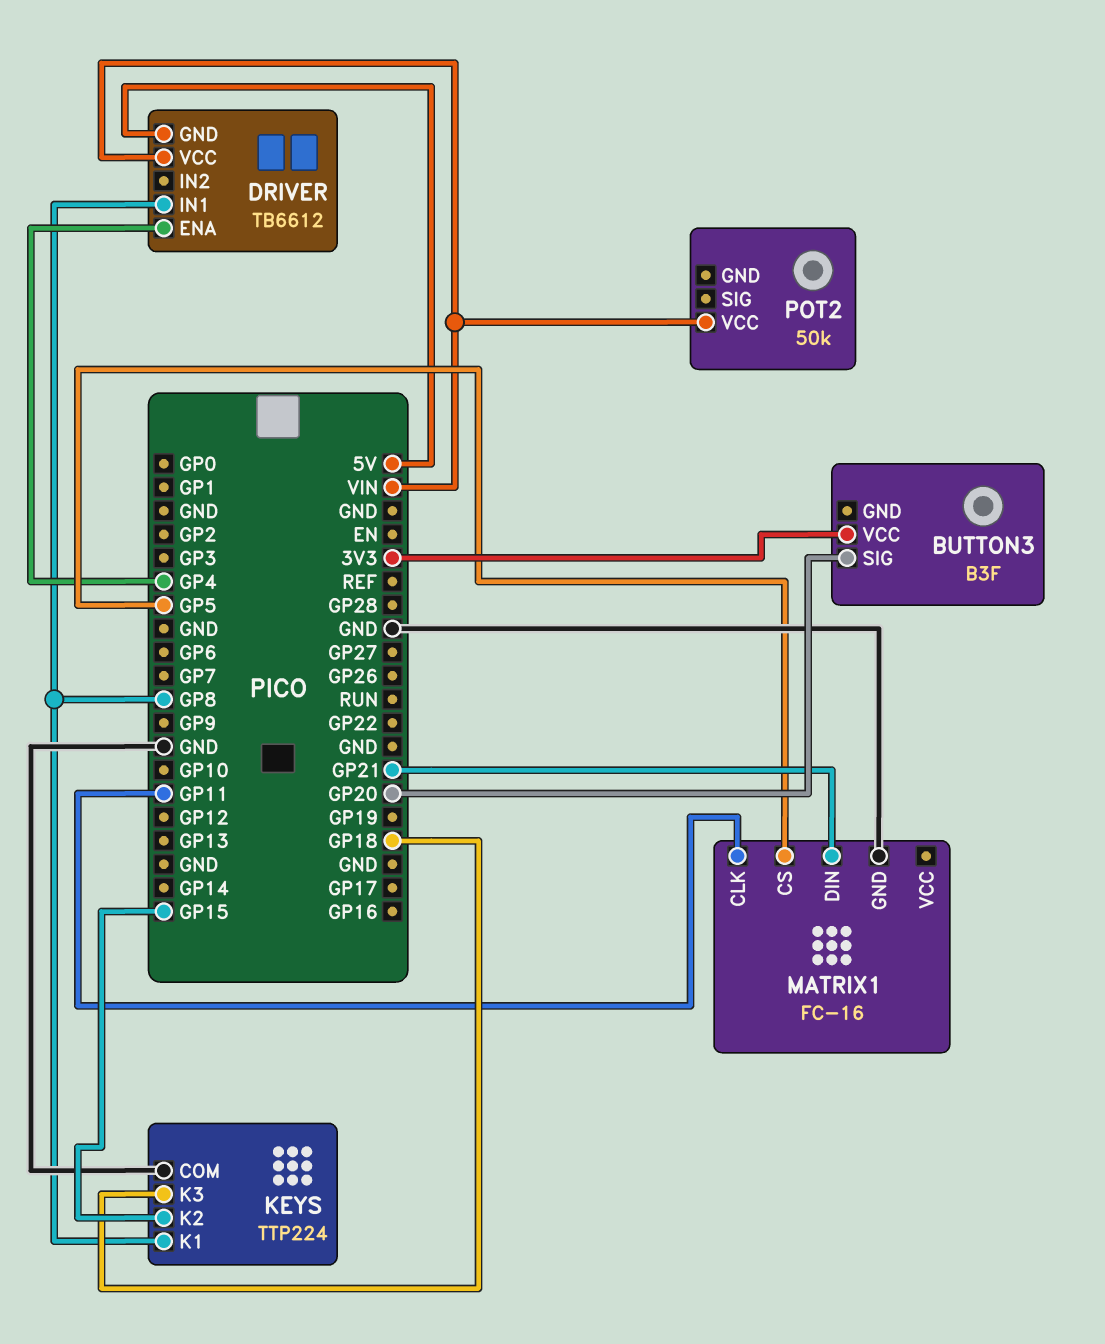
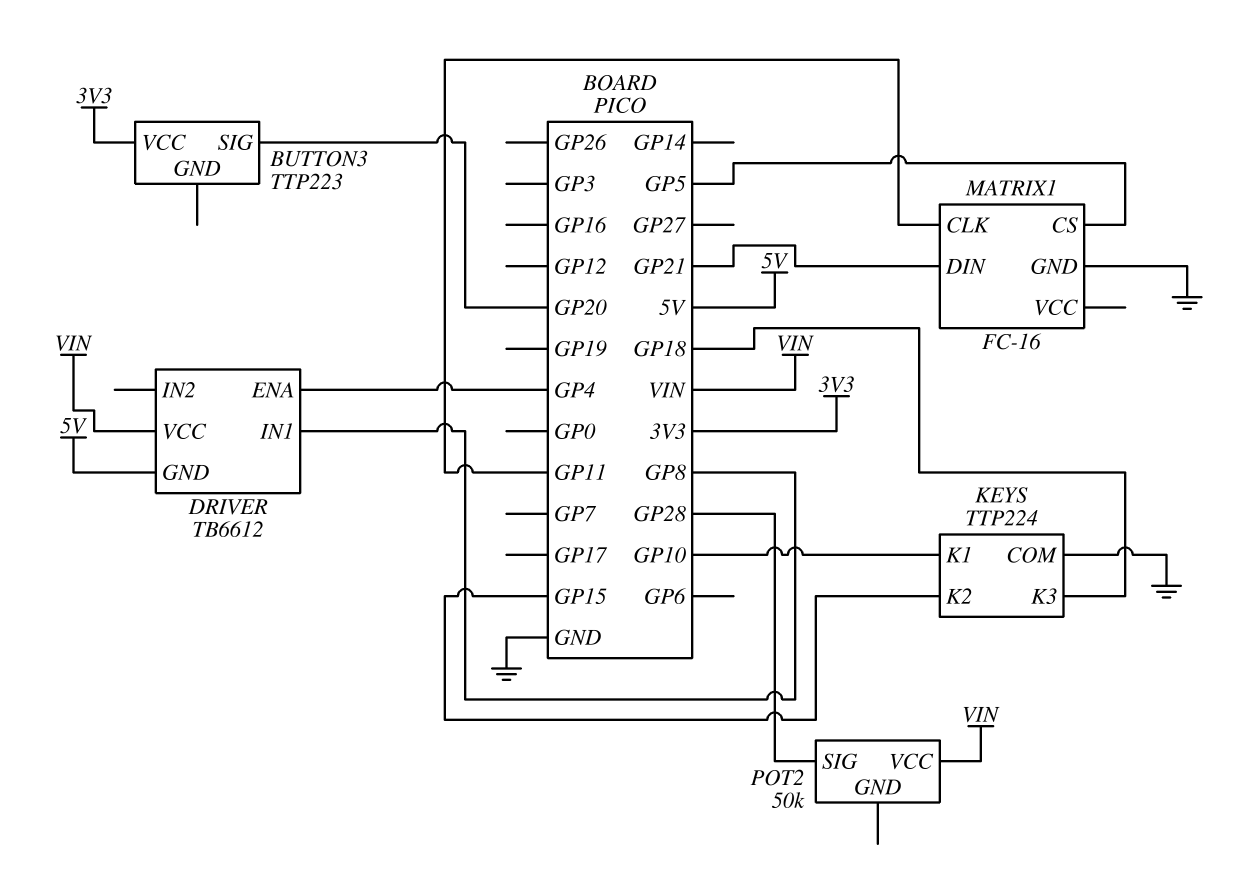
BUTTON3: B3F -> TTP223
KEYS pin K1: GP8 -> GP10
POT2 pin SIG: none -> GP28

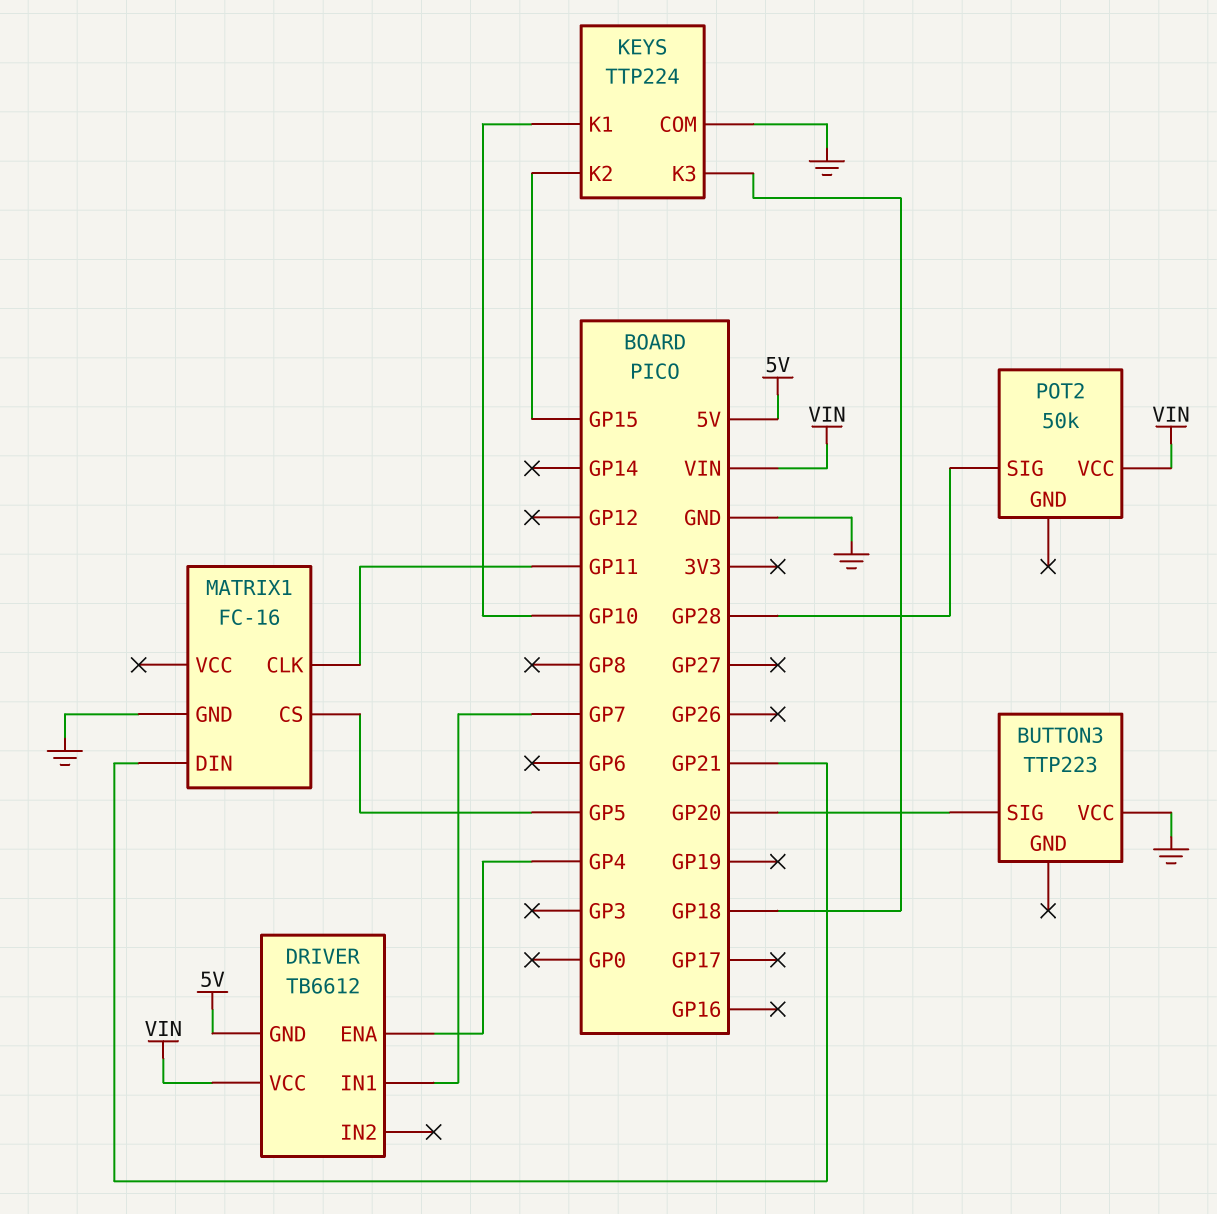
BUTTON3 pin VCC: 3V3 -> GND
DRIVER pin IN1: GP8 -> GP7

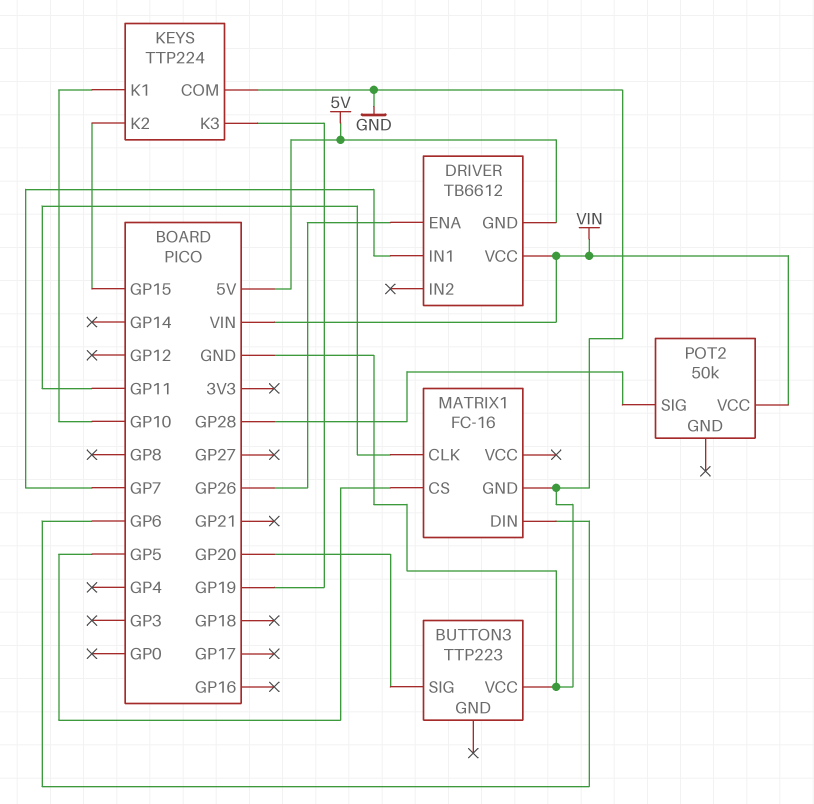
DRIVER pin ENA: GP4 -> GP26
KEYS pin K3: GP18 -> GP19
MATRIX1 pin DIN: GP21 -> GP6

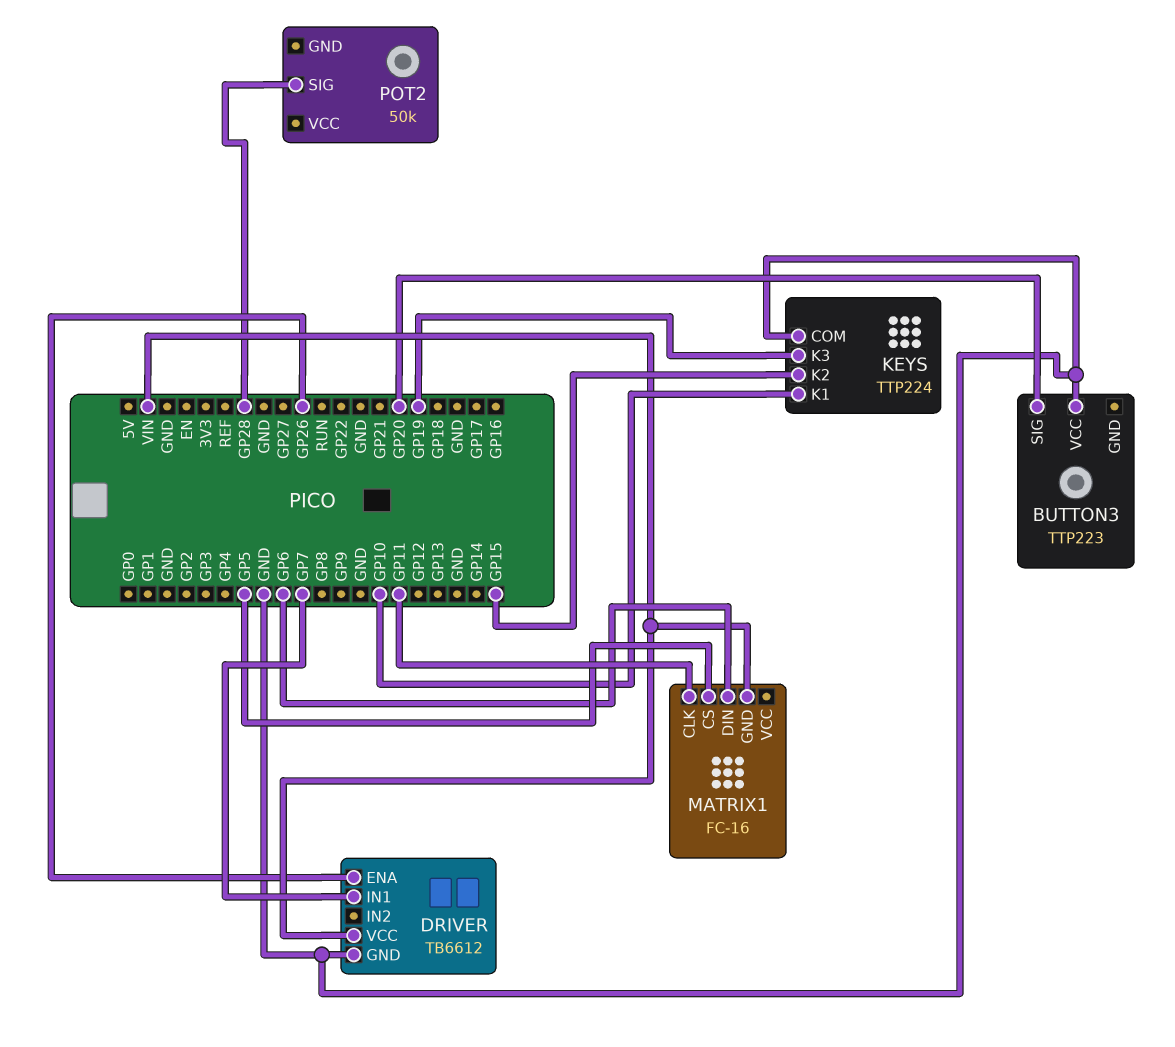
DRIVER pin GND: 5V -> GND
MATRIX1 pin GND: GND -> VIN
POT2 pin VCC: VIN -> none

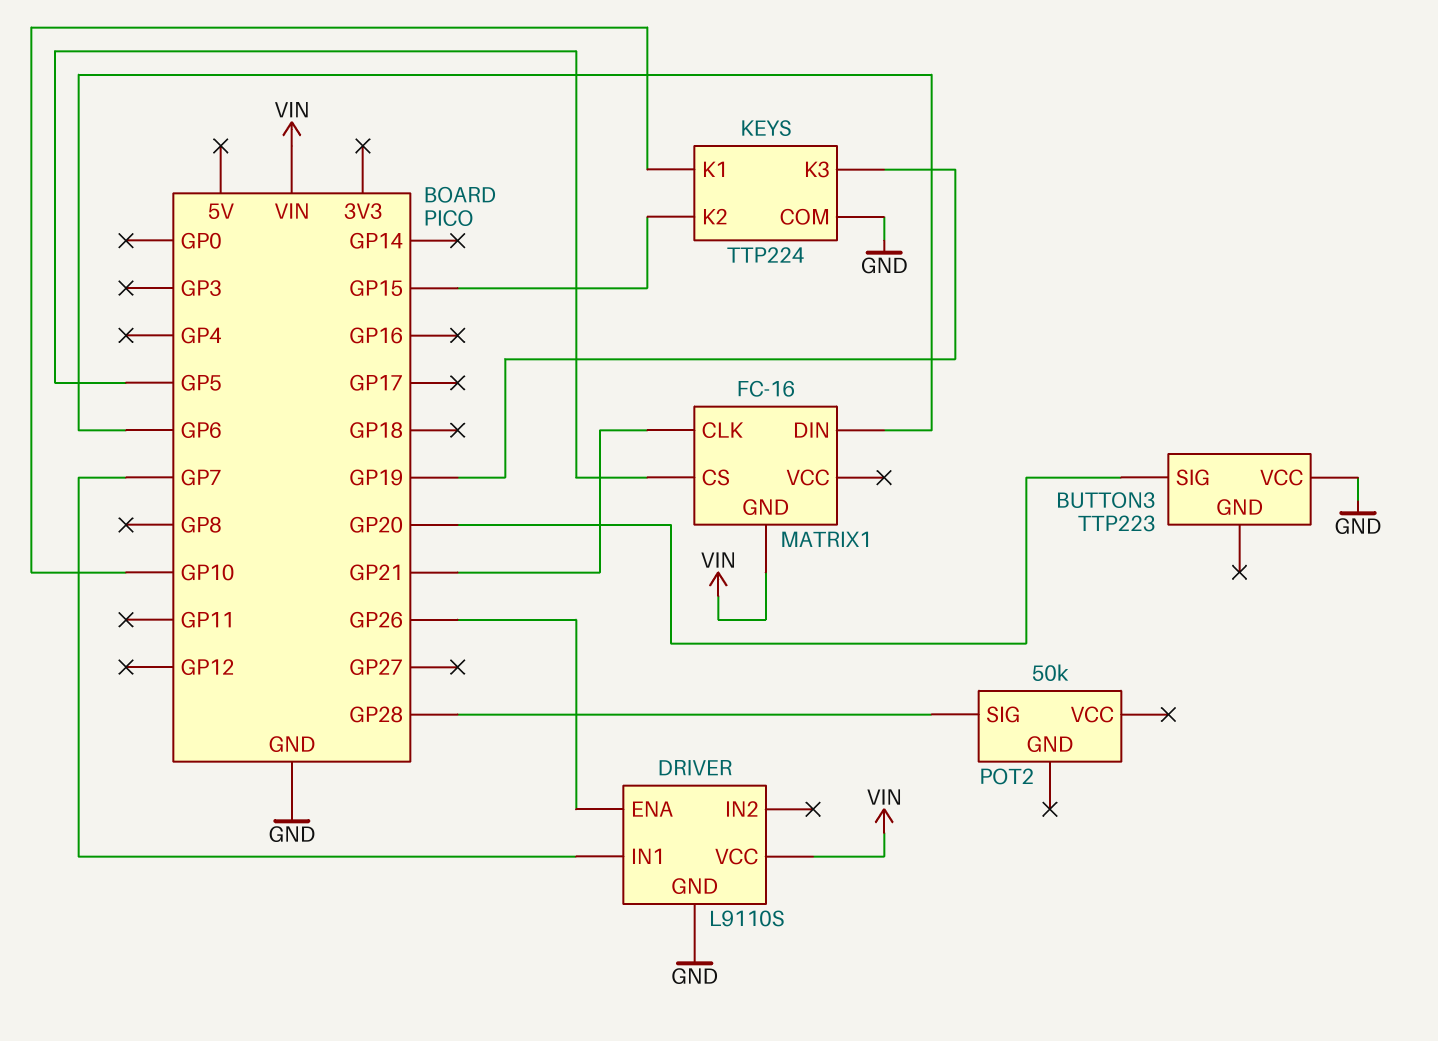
DRIVER: TB6612 -> L9110S
MATRIX1 pin CLK: GP11 -> GP21

